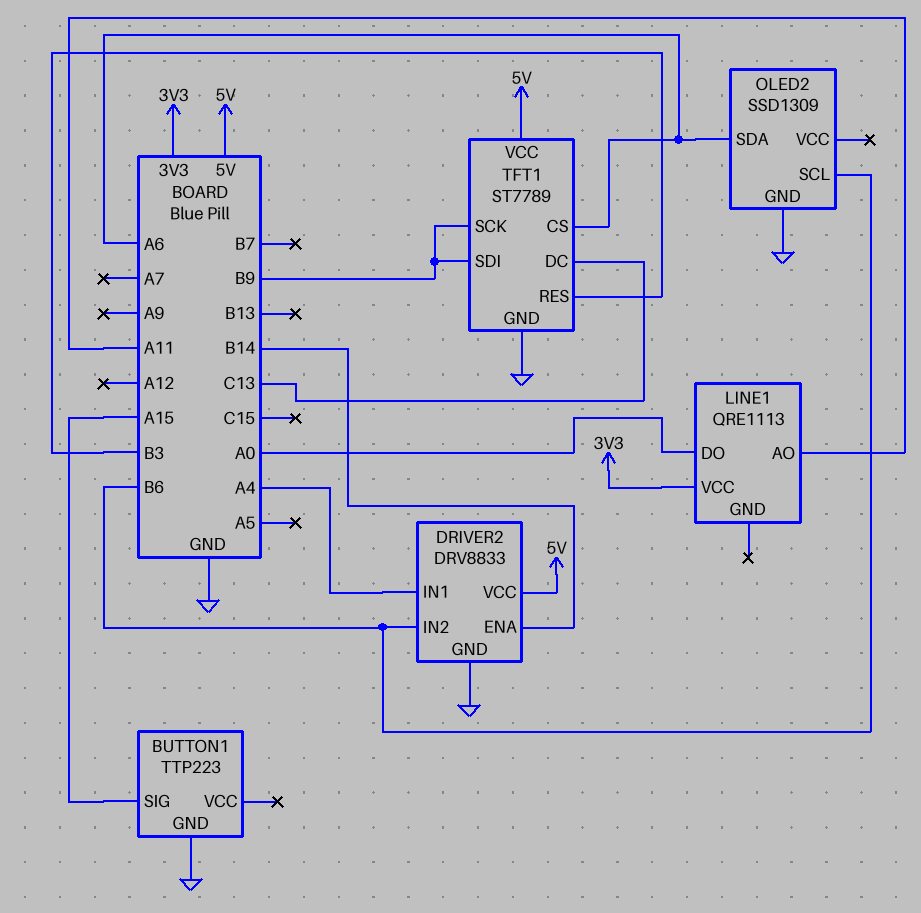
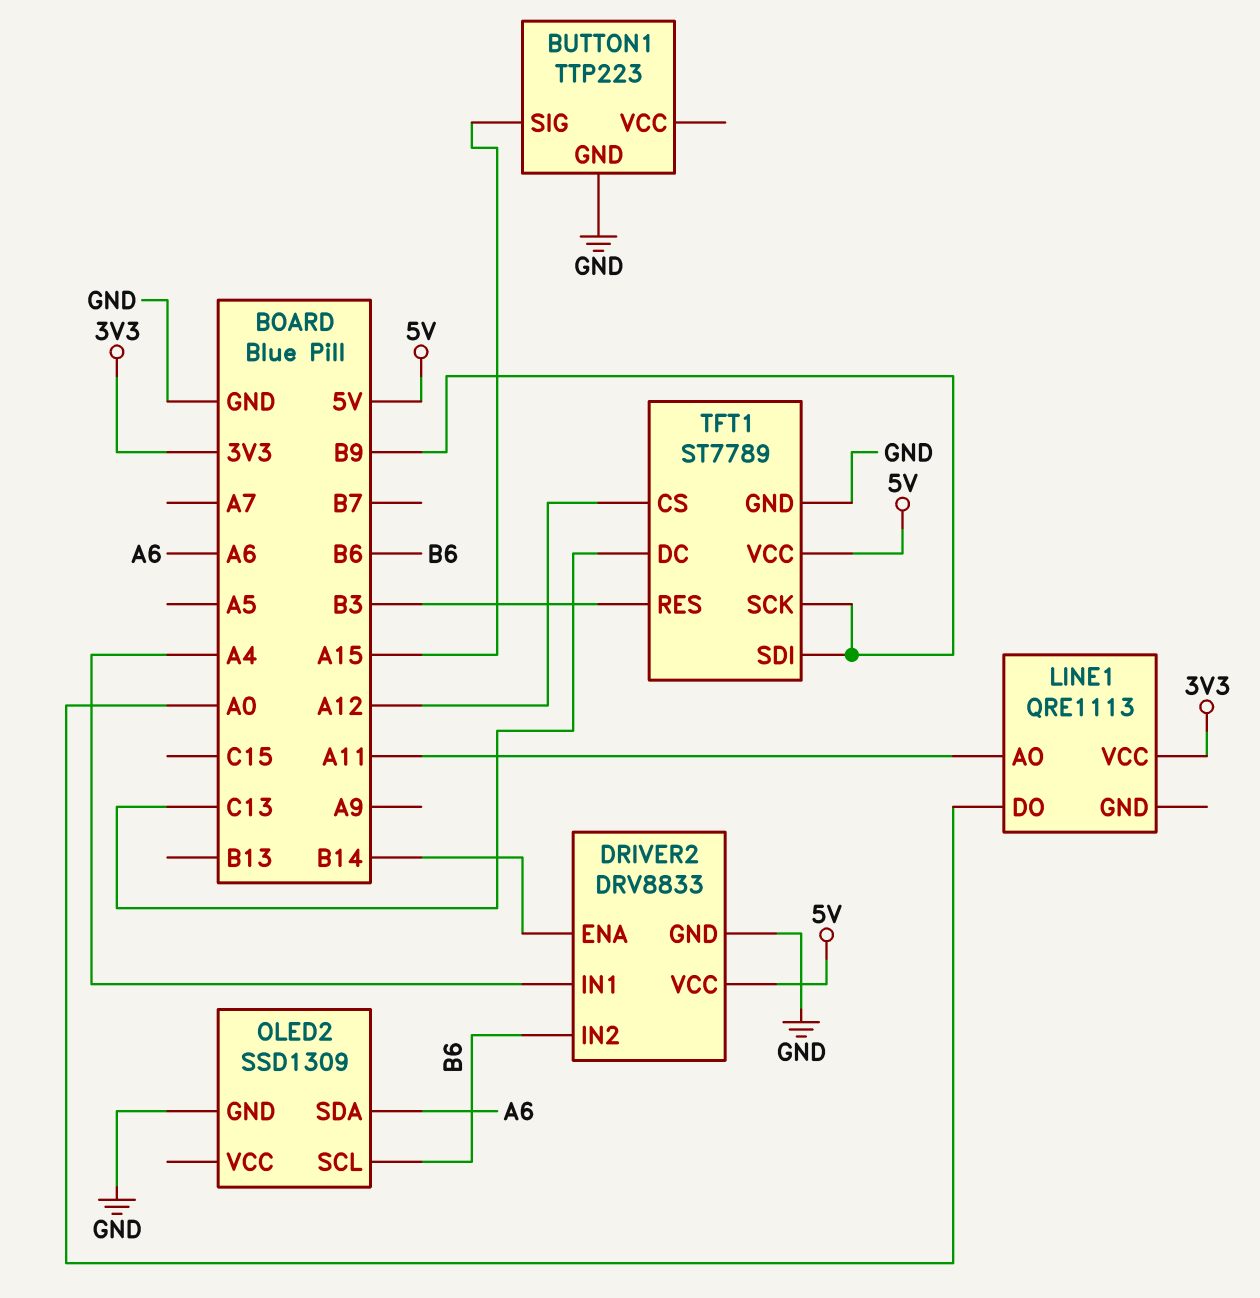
TFT1 pin CS: A6 -> A12

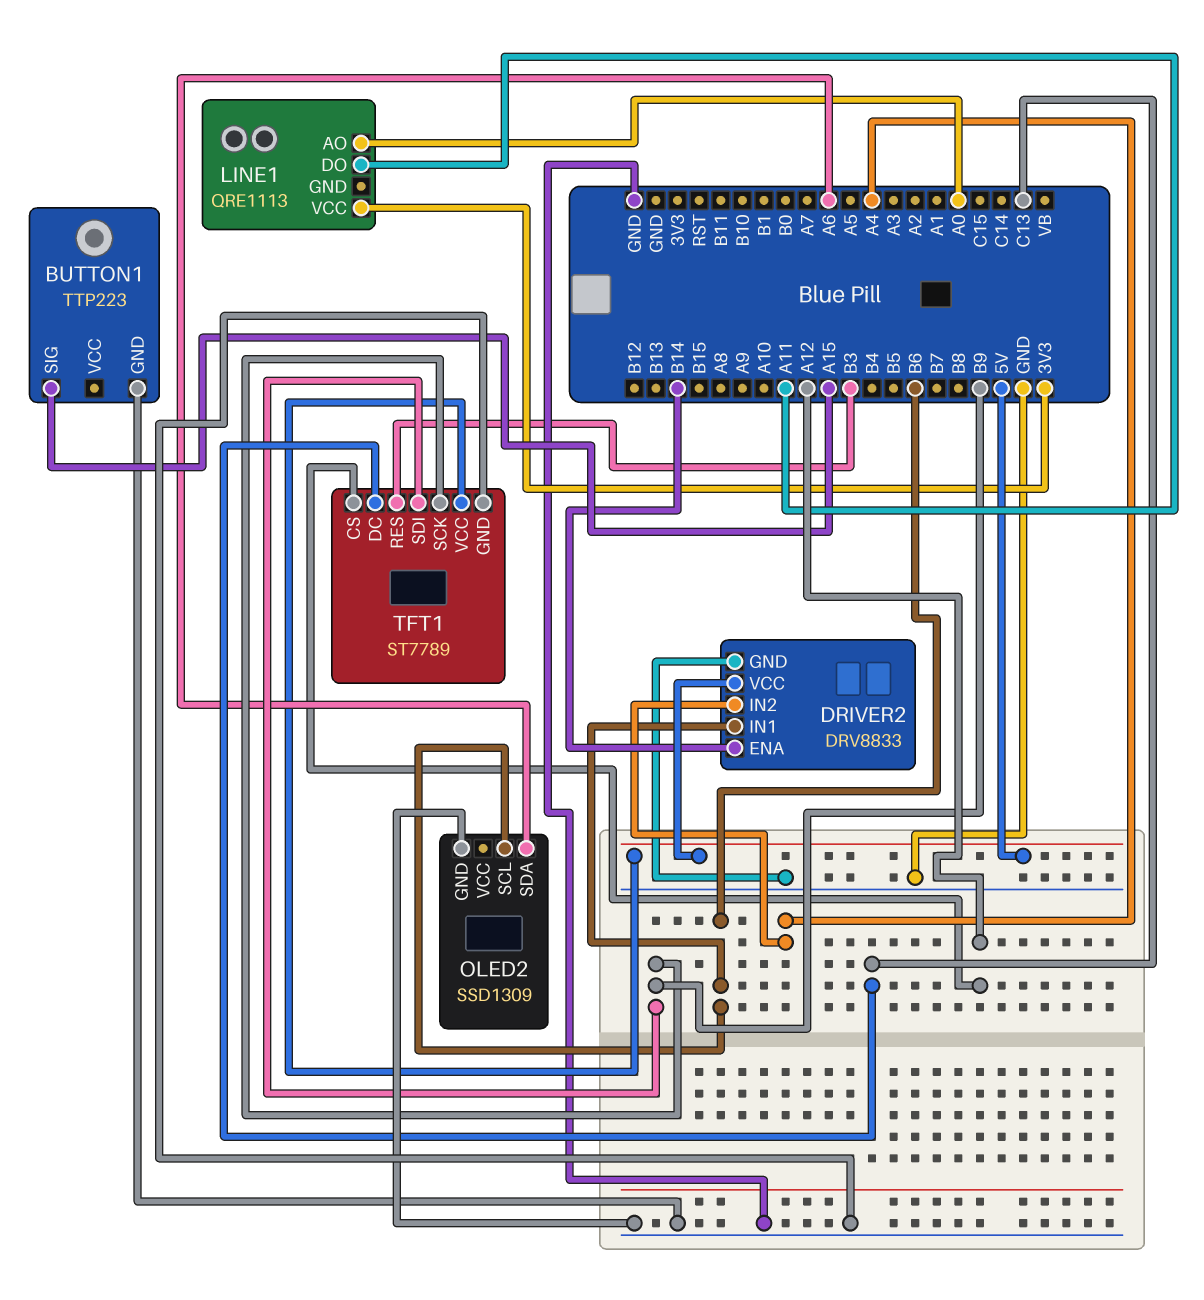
DRIVER2 pin IN1: A4 -> B6
DRIVER2 pin IN2: B6 -> A4
LINE1 pin AO: A11 -> A0
LINE1 pin DO: A0 -> A11

